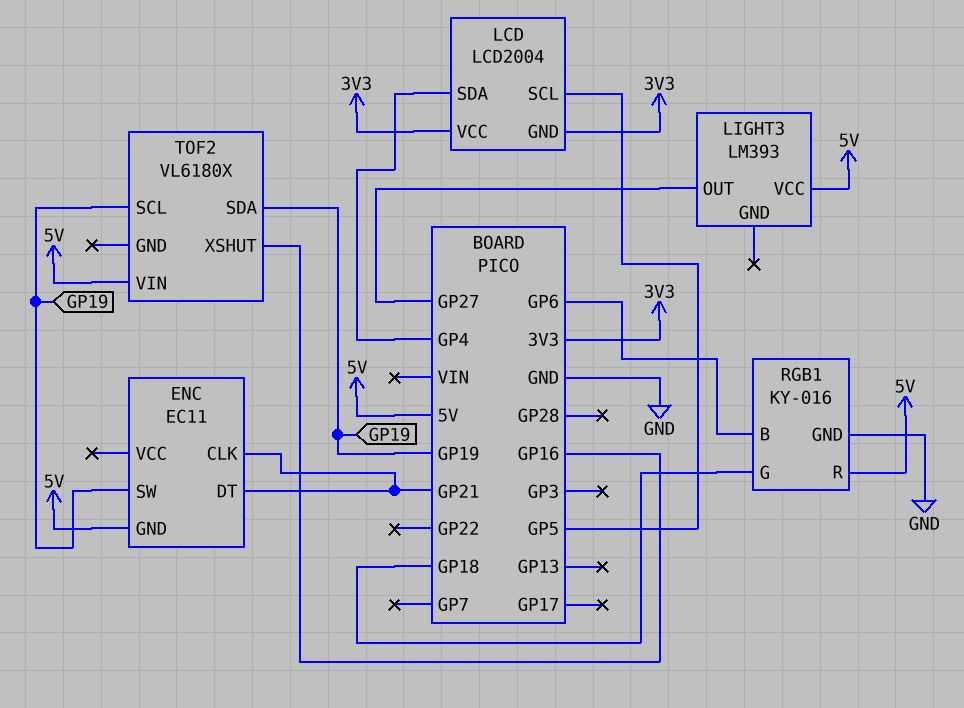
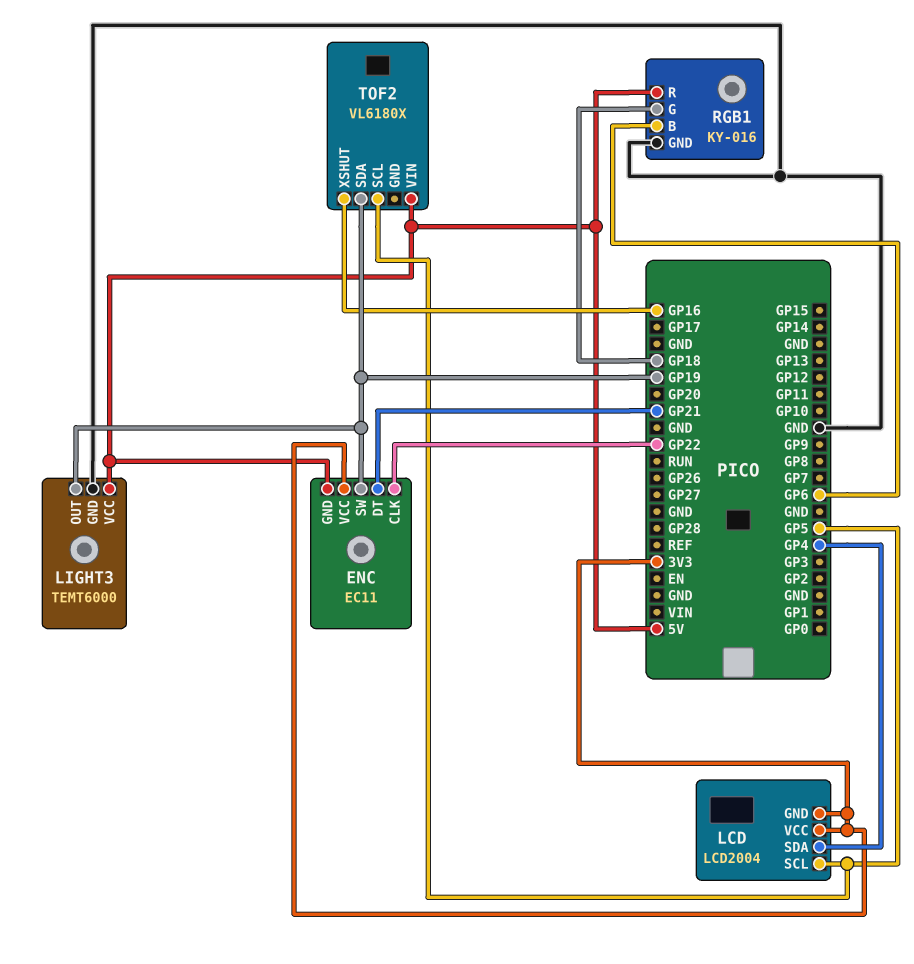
ENC pin CLK: GP21 -> GP22
ENC pin VCC: none -> 3V3
LIGHT3: LM393 -> TEMT6000
LIGHT3 pin GND: none -> GND
LIGHT3 pin OUT: GP27 -> GP19
TOF2 pin SCL: GP19 -> GP5

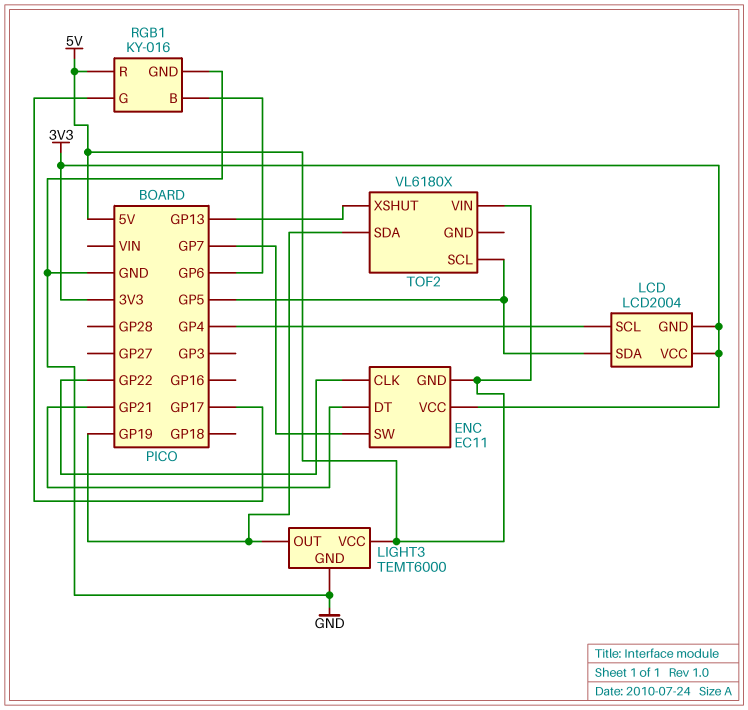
ENC pin SW: GP19 -> GP7
LCD pin SCL: GP5 -> GP4
LCD pin SDA: GP4 -> GP5
RGB1 pin G: GP18 -> GP17
TOF2 pin XSHUT: GP16 -> GP13

